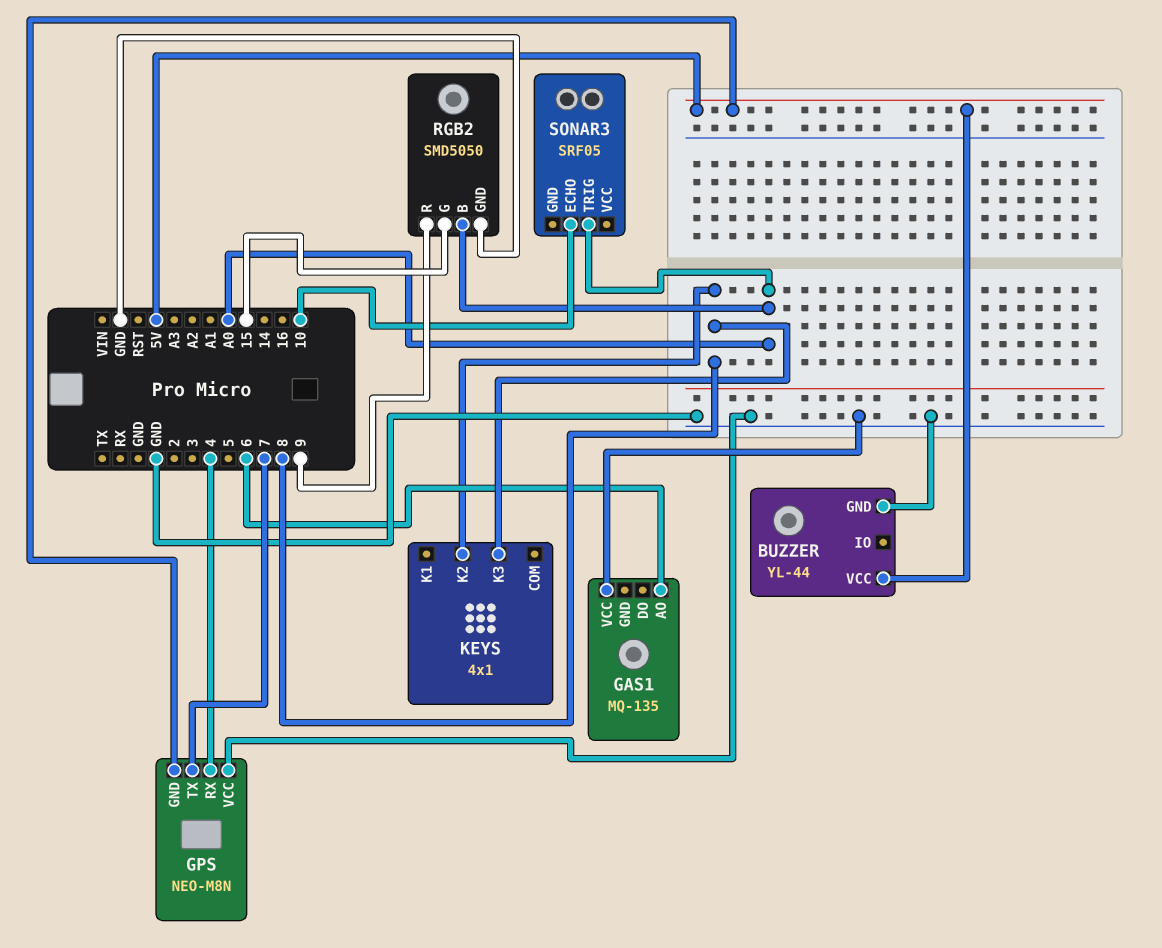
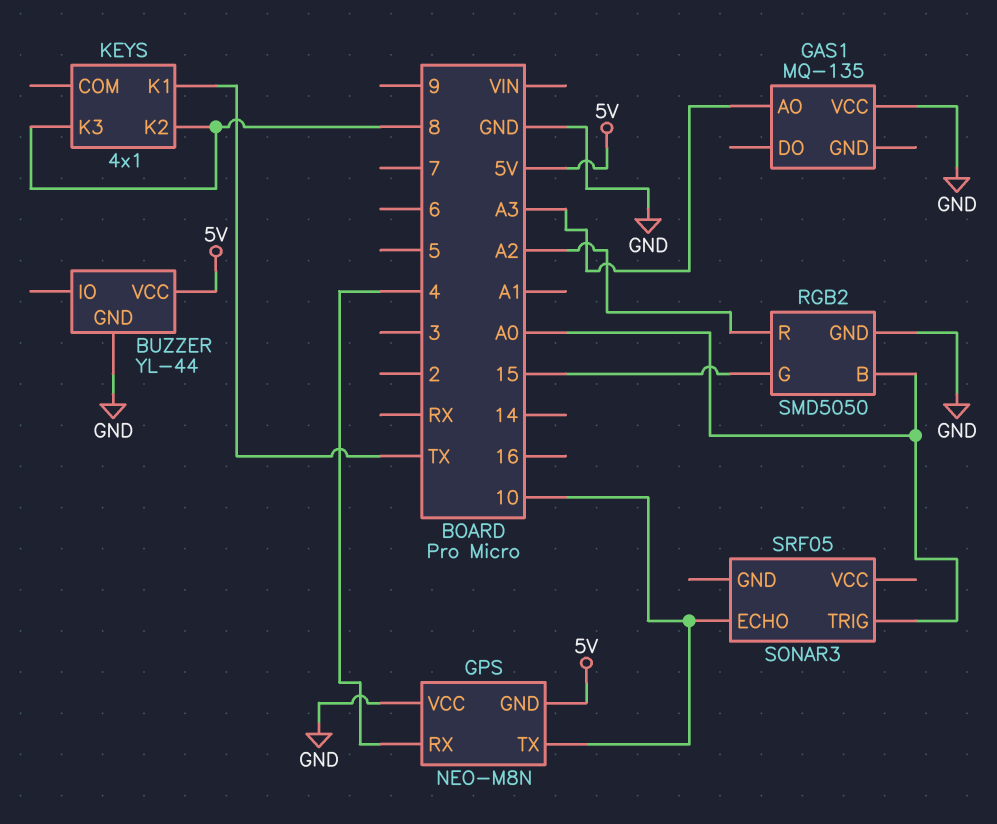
GAS1 pin AO: 6 -> A3
GPS pin TX: 7 -> 10
KEYS pin K1: none -> TX
RGB2 pin R: 9 -> A2

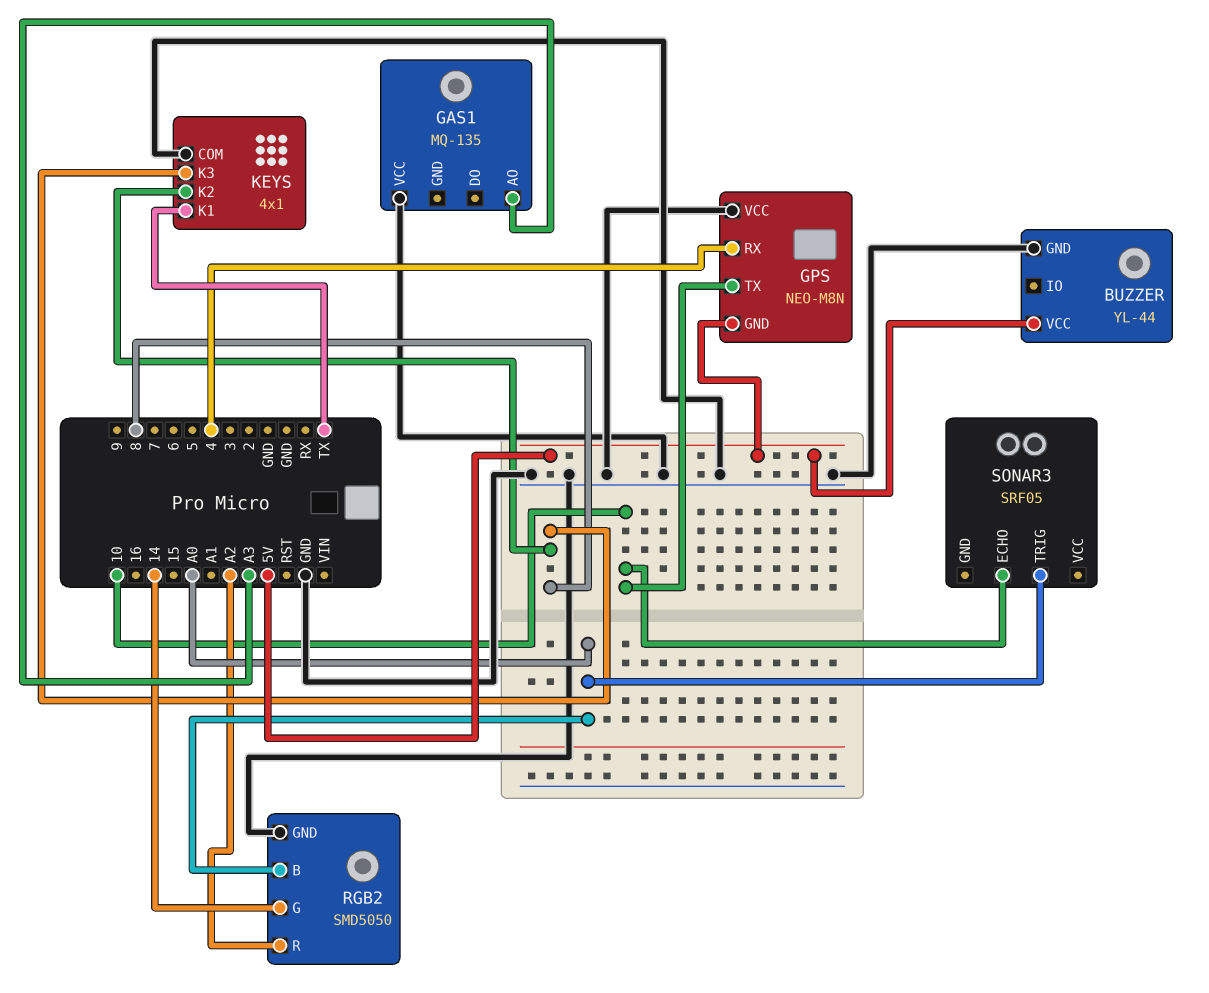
KEYS pin COM: none -> GND
RGB2 pin G: 15 -> 14

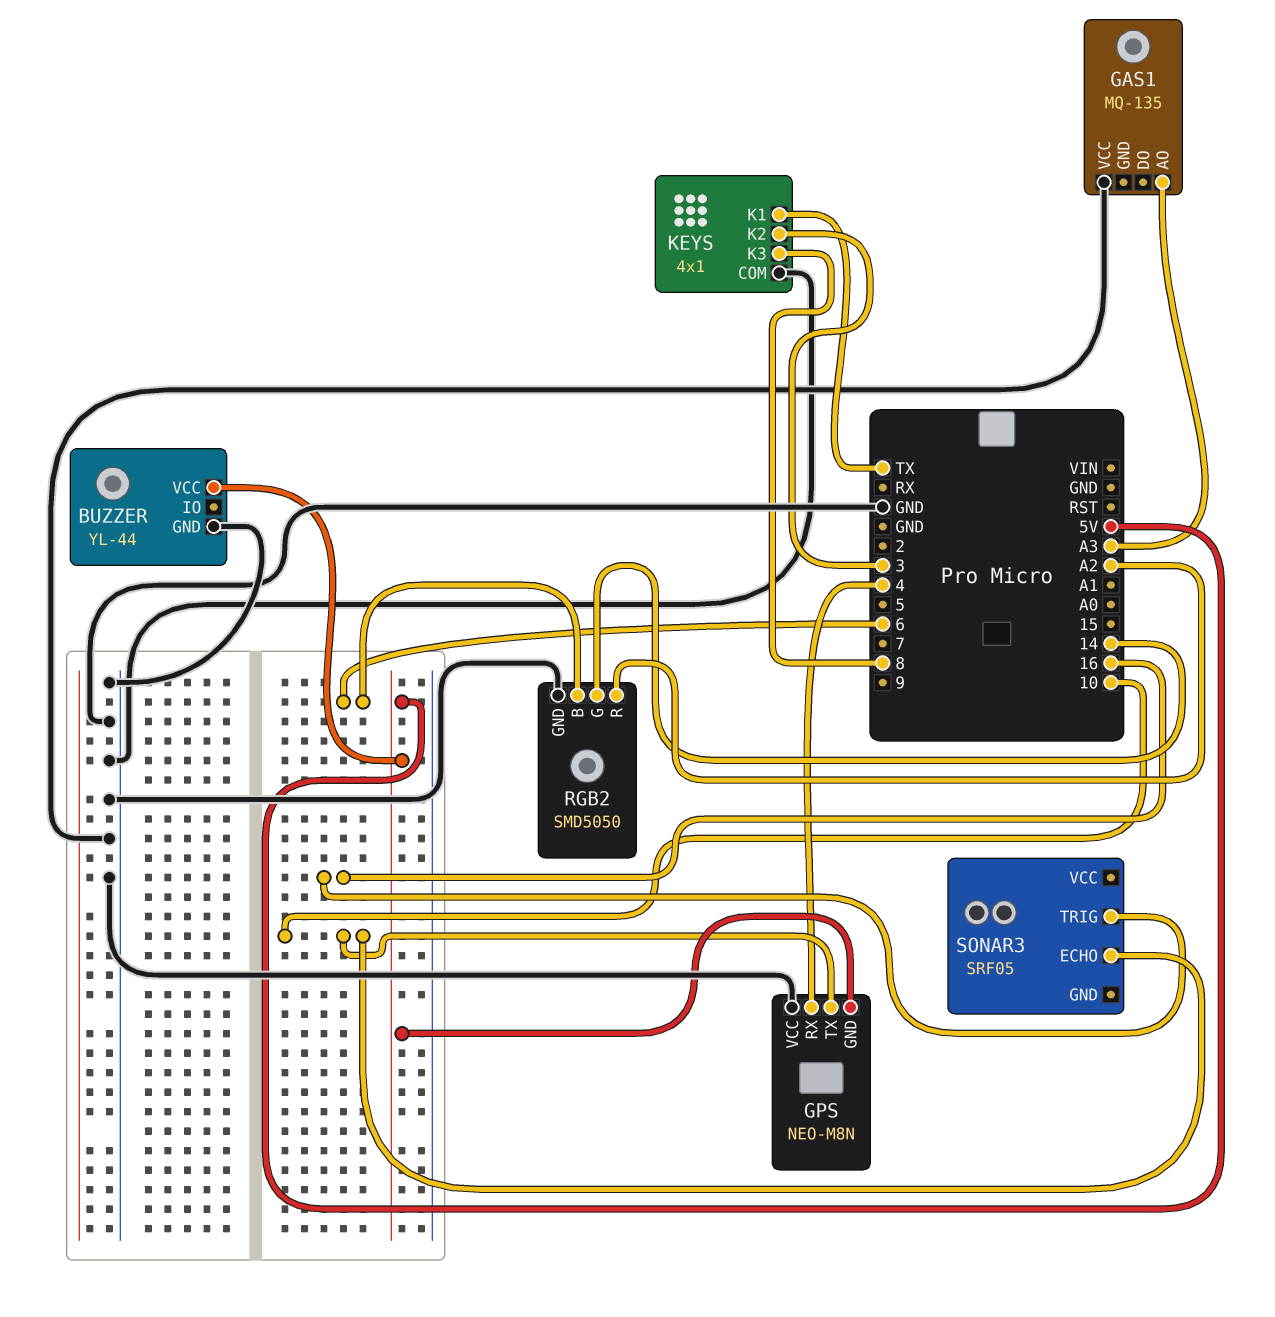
KEYS pin K2: 8 -> 3
RGB2 pin B: A0 -> 6
SONAR3 pin TRIG: A0 -> 16

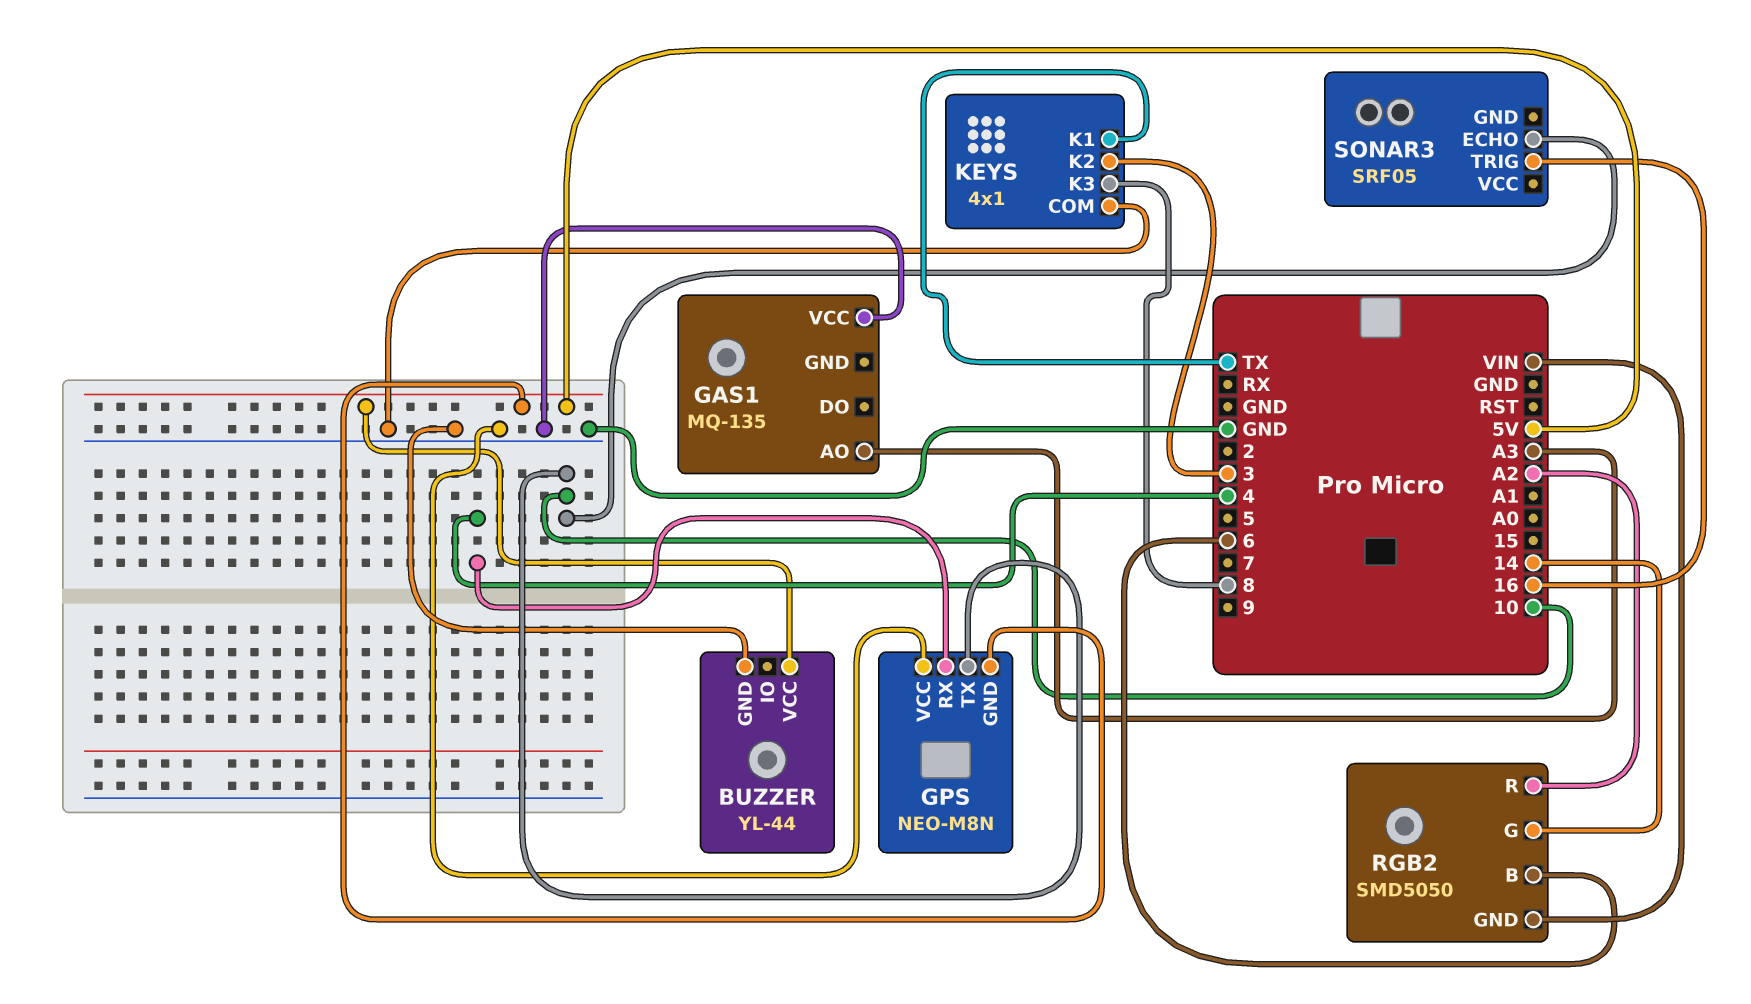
RGB2 pin GND: GND -> VIN

